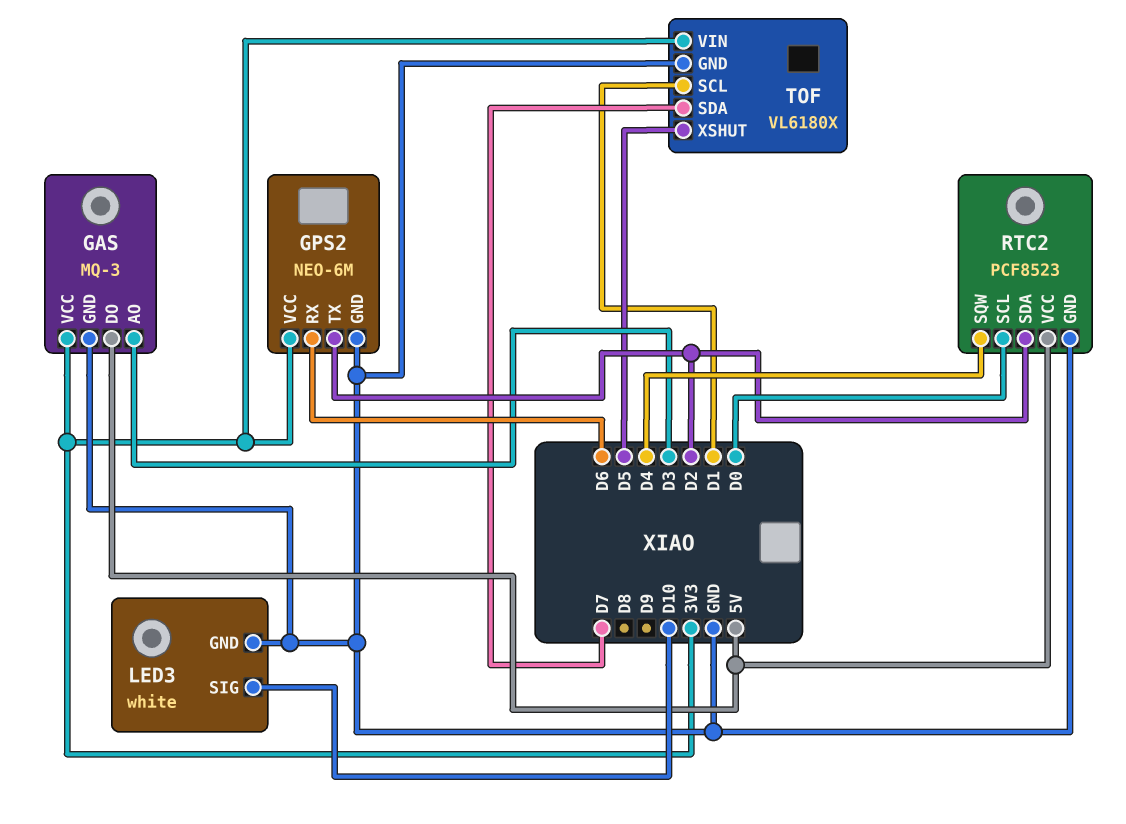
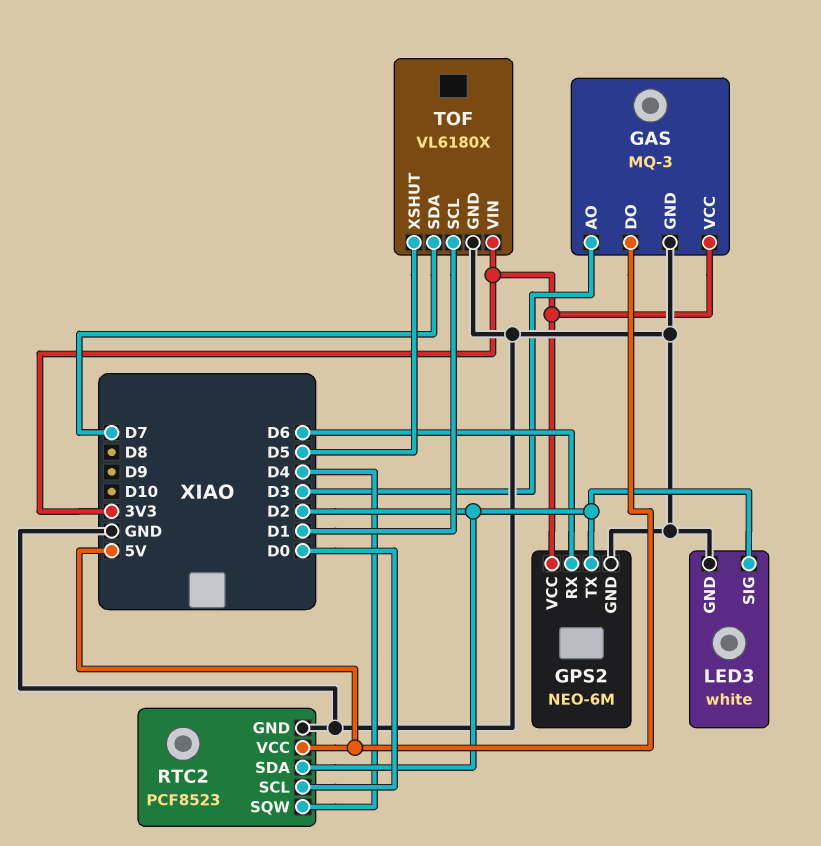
LED3 pin SIG: D10 -> D2

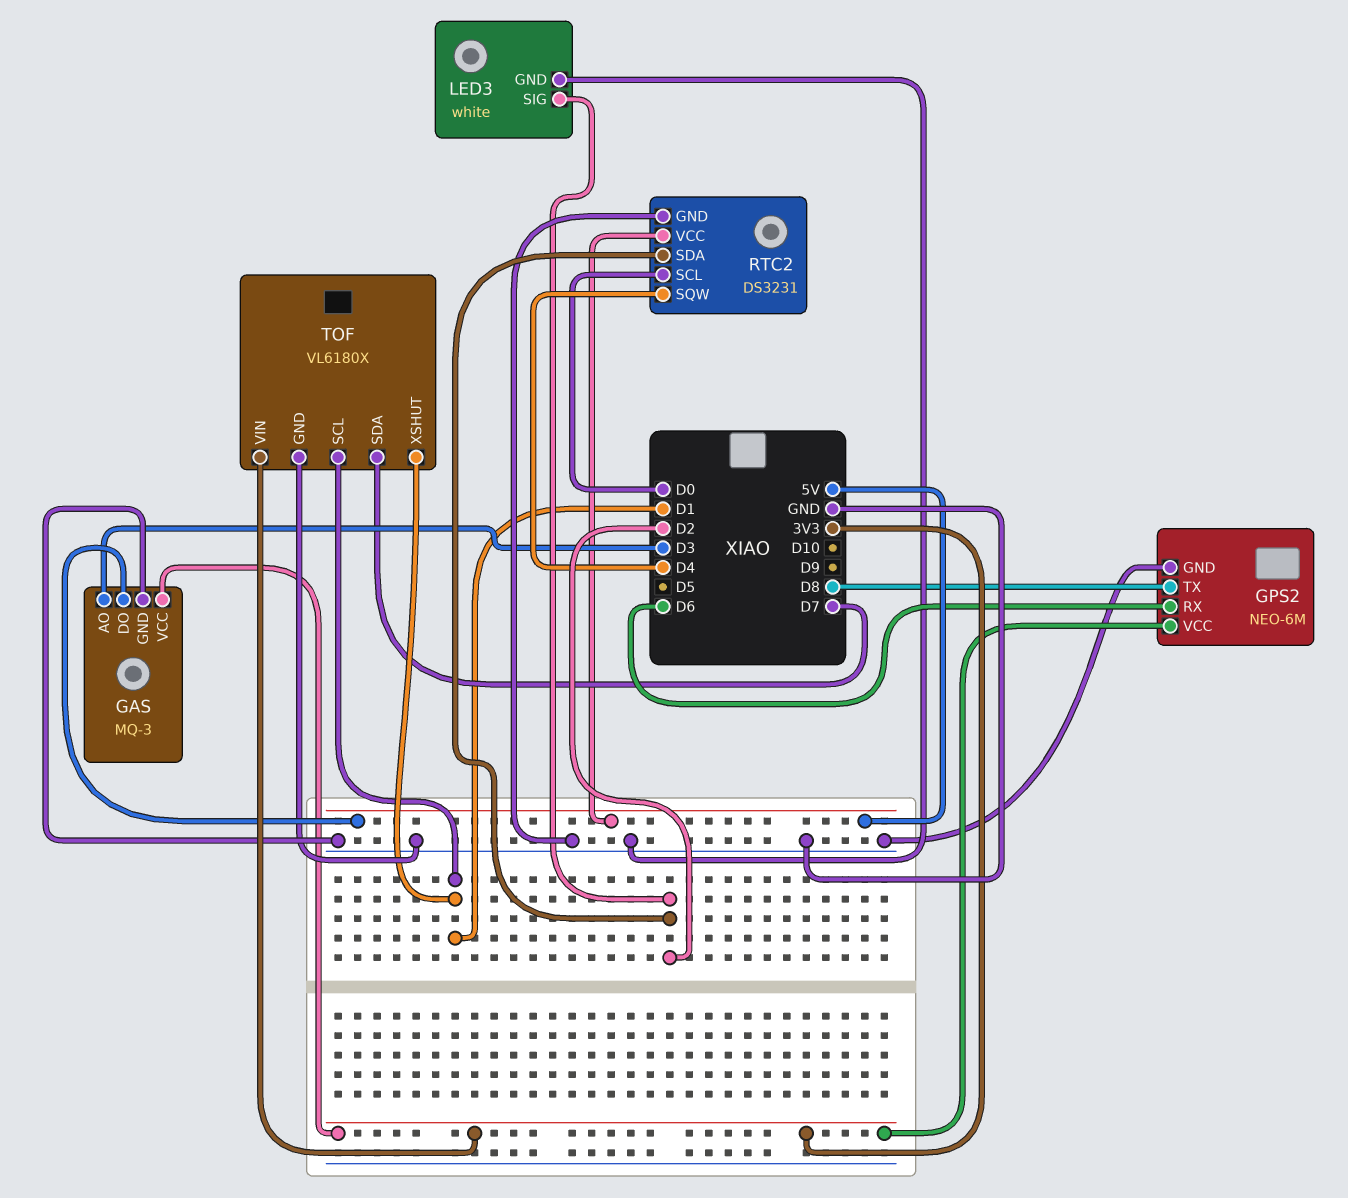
GPS2 pin TX: D2 -> D8
RTC2: PCF8523 -> DS3231
TOF pin XSHUT: D5 -> D1

